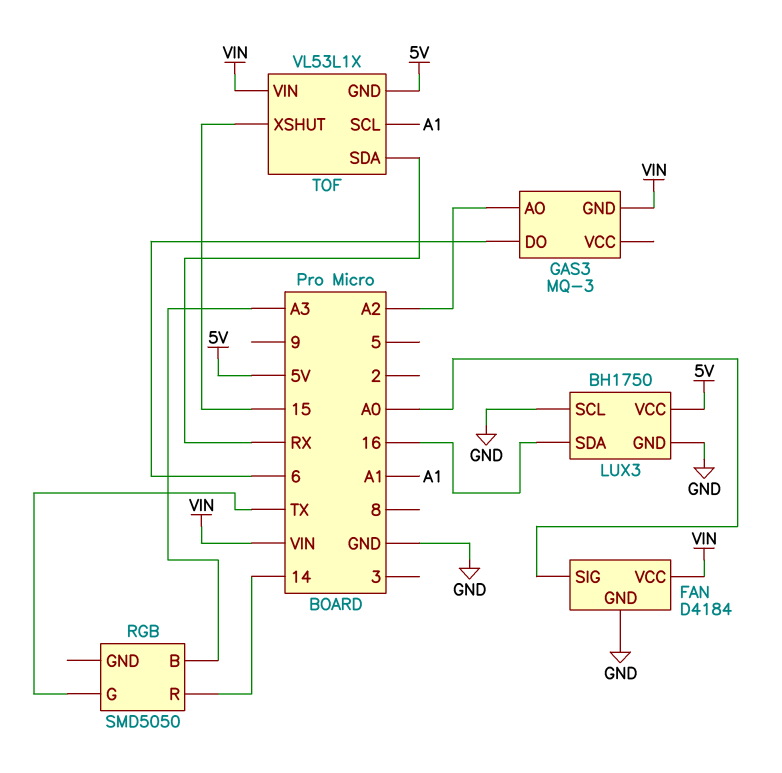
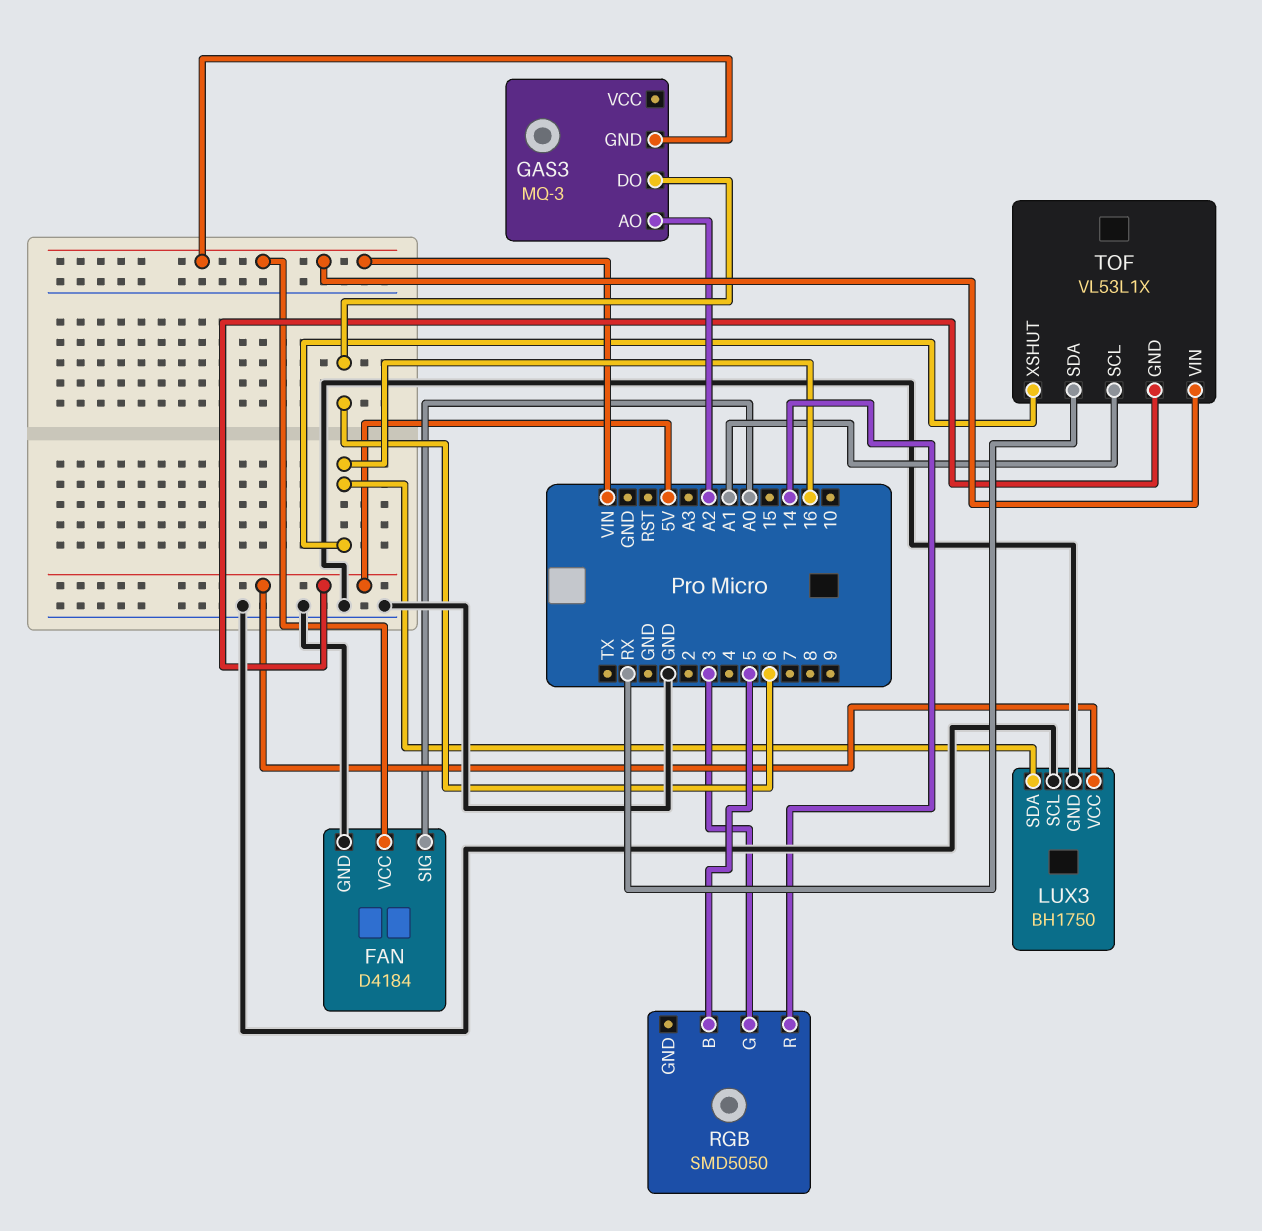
RGB pin B: A3 -> 5
RGB pin G: TX -> 3
TOF pin XSHUT: 15 -> 16

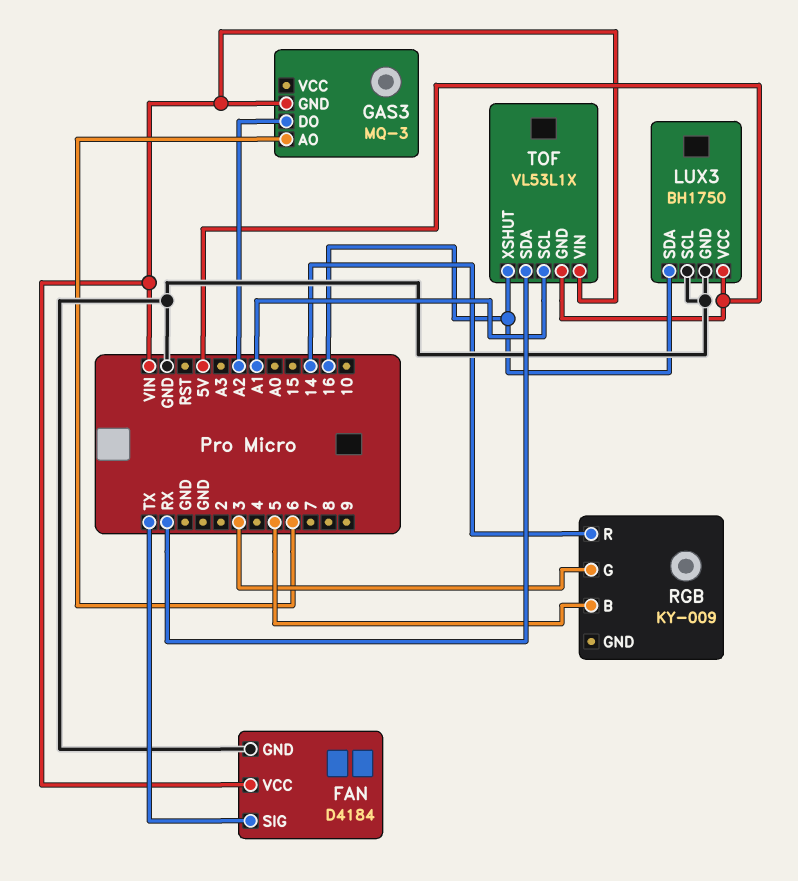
FAN pin SIG: A0 -> TX
GAS3 pin AO: A2 -> 6
GAS3 pin DO: 6 -> A2
RGB: SMD5050 -> KY-009

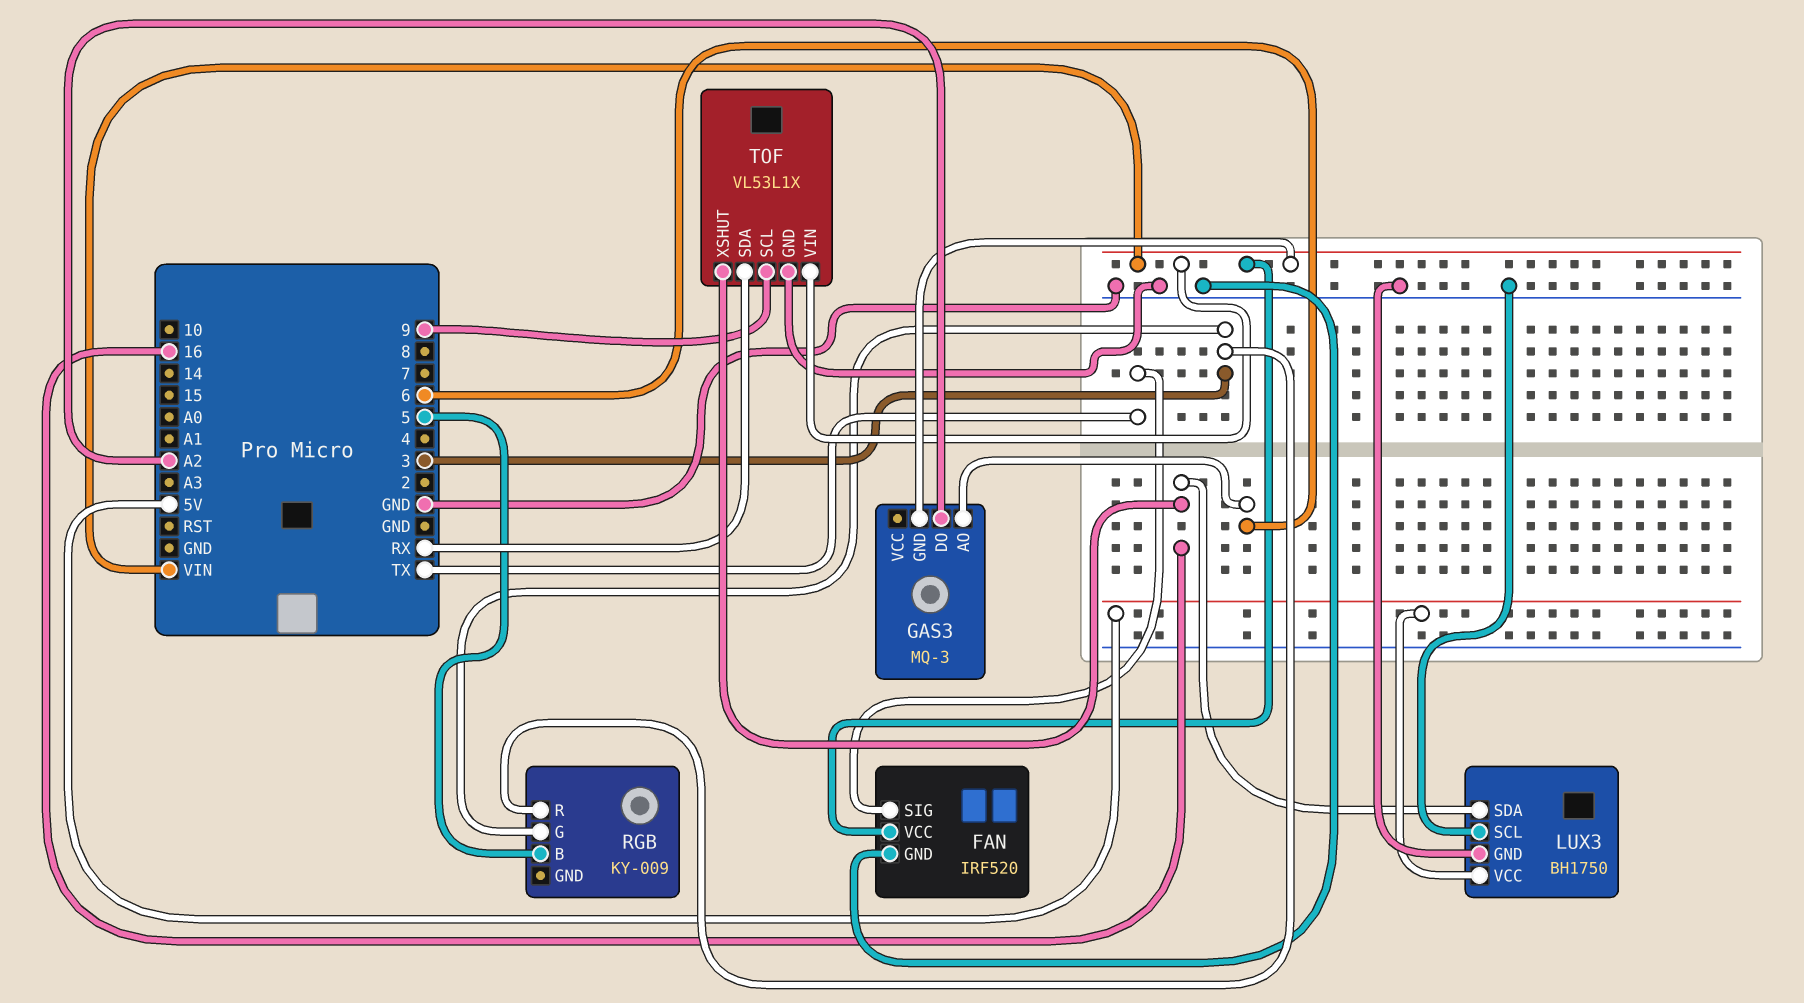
FAN: D4184 -> IRF520
RGB pin R: 14 -> 3
TOF pin GND: 5V -> GND
TOF pin SCL: A1 -> 9

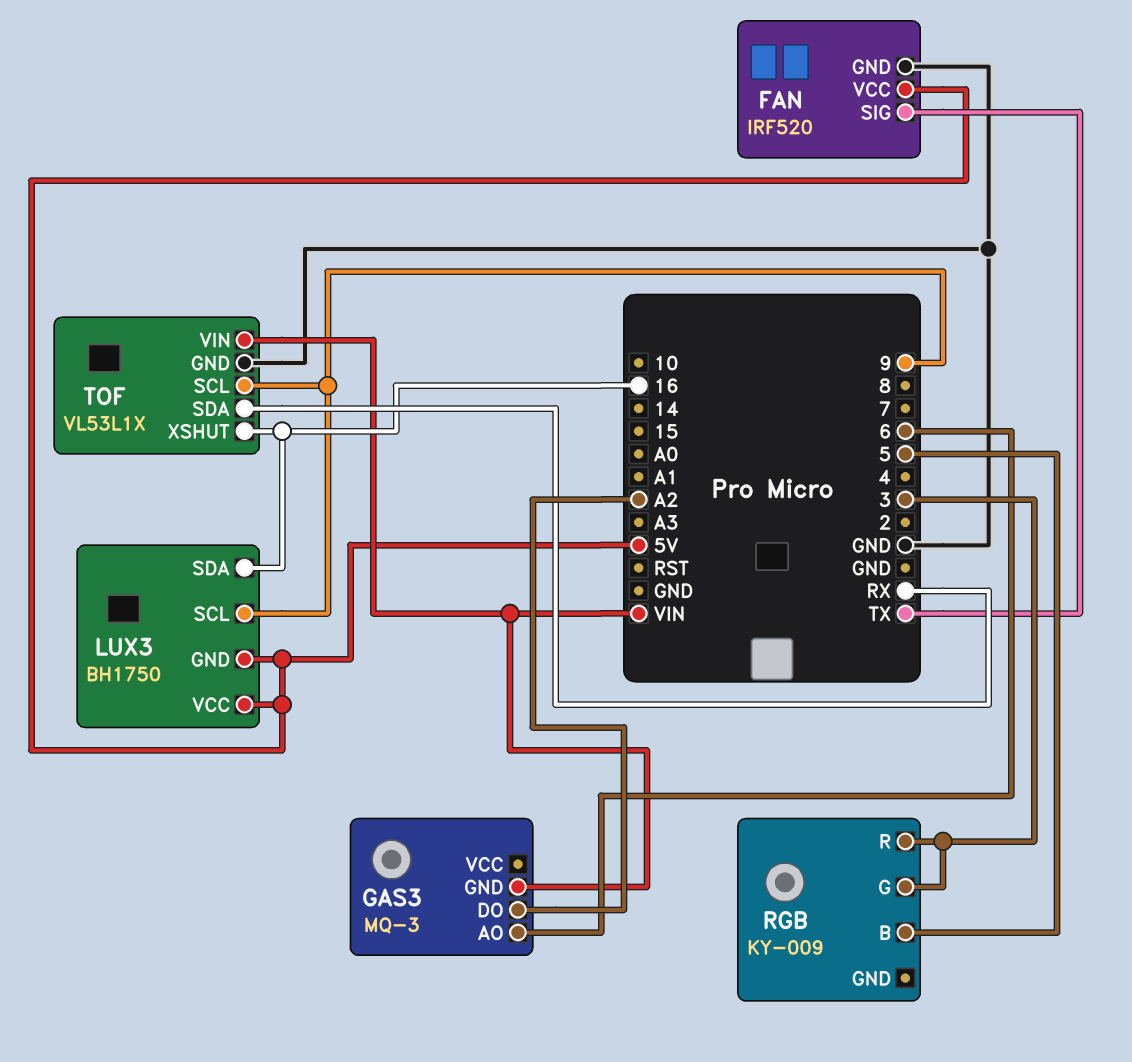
FAN pin VCC: VIN -> 5V
LUX3 pin GND: GND -> 5V
LUX3 pin SCL: GND -> 9

